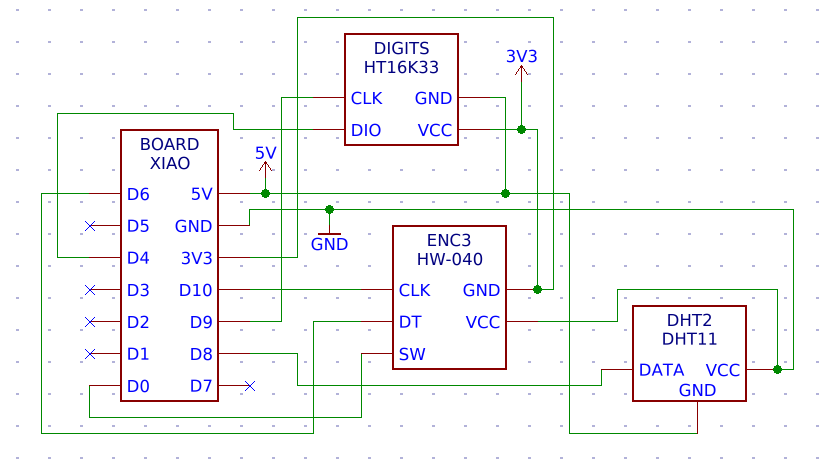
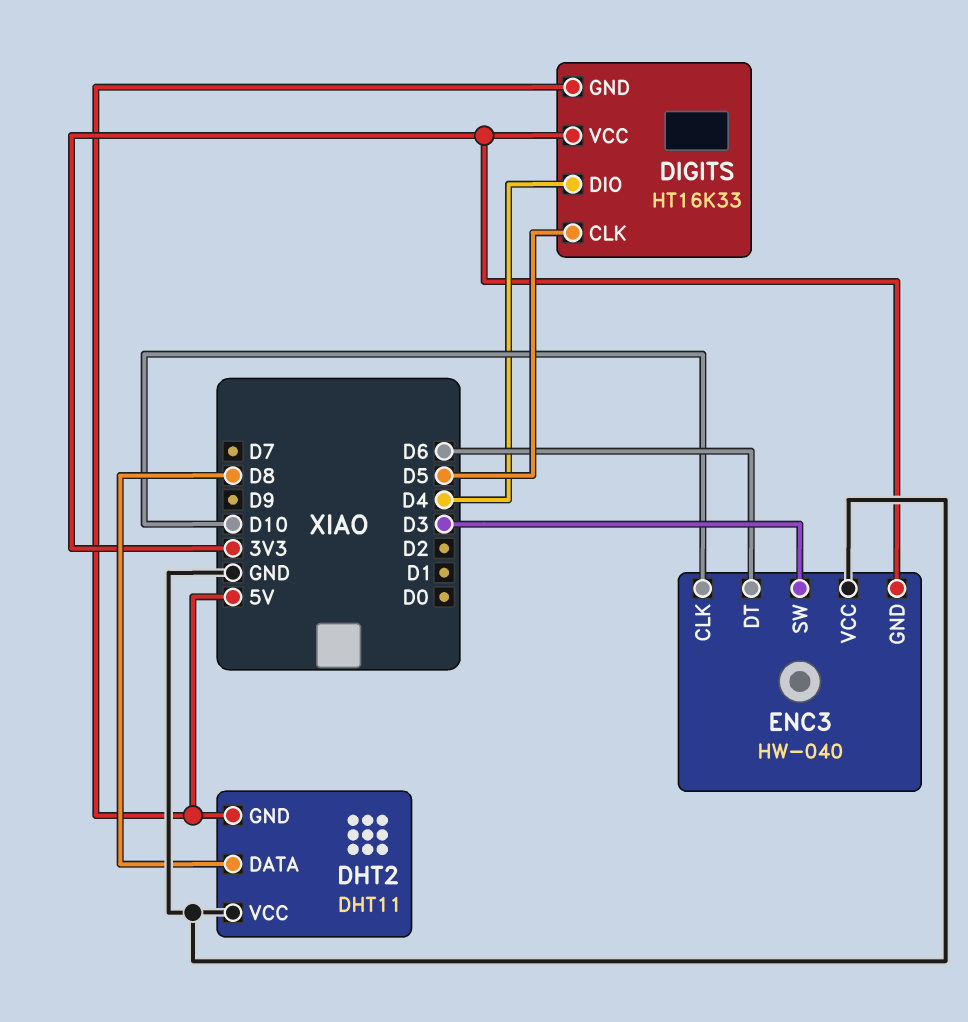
DIGITS pin CLK: D9 -> D5
ENC3 pin SW: D0 -> D3

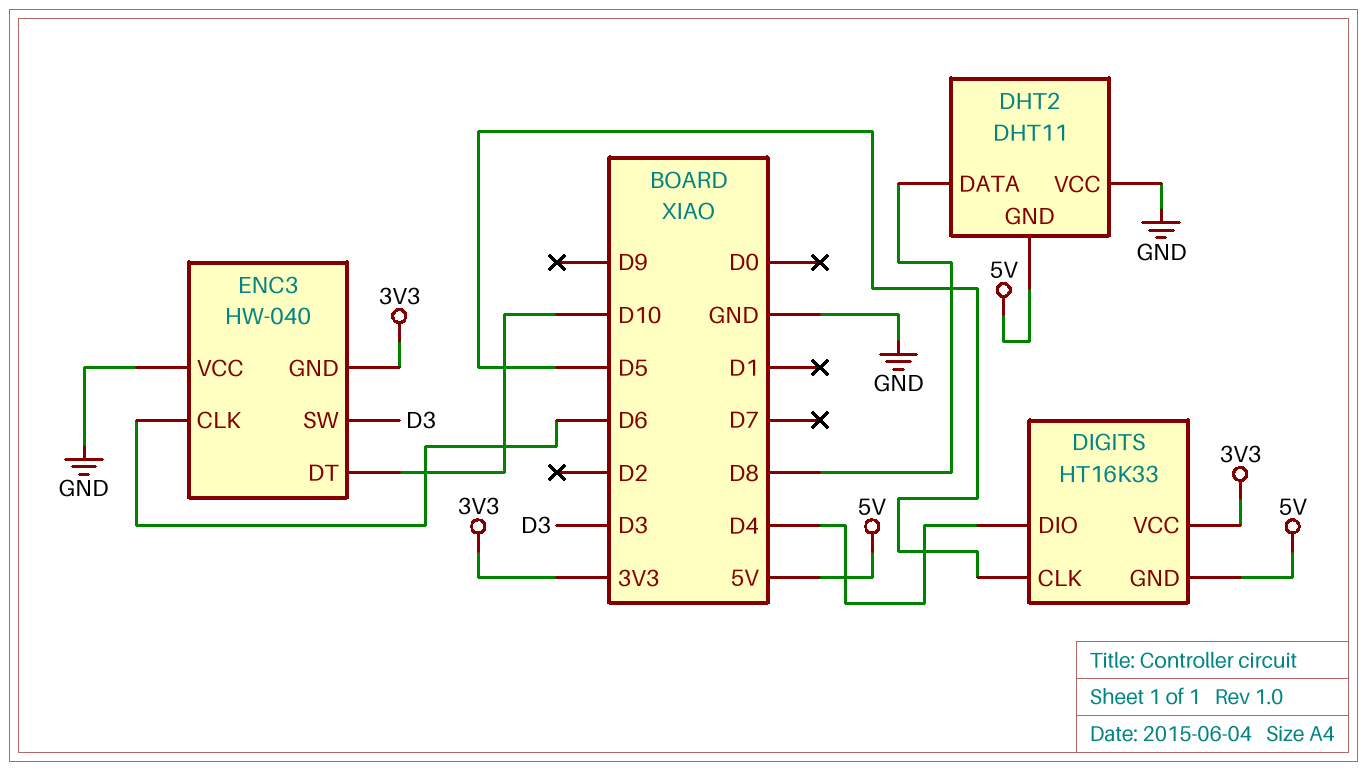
ENC3 pin CLK: D10 -> D6
ENC3 pin DT: D6 -> D10

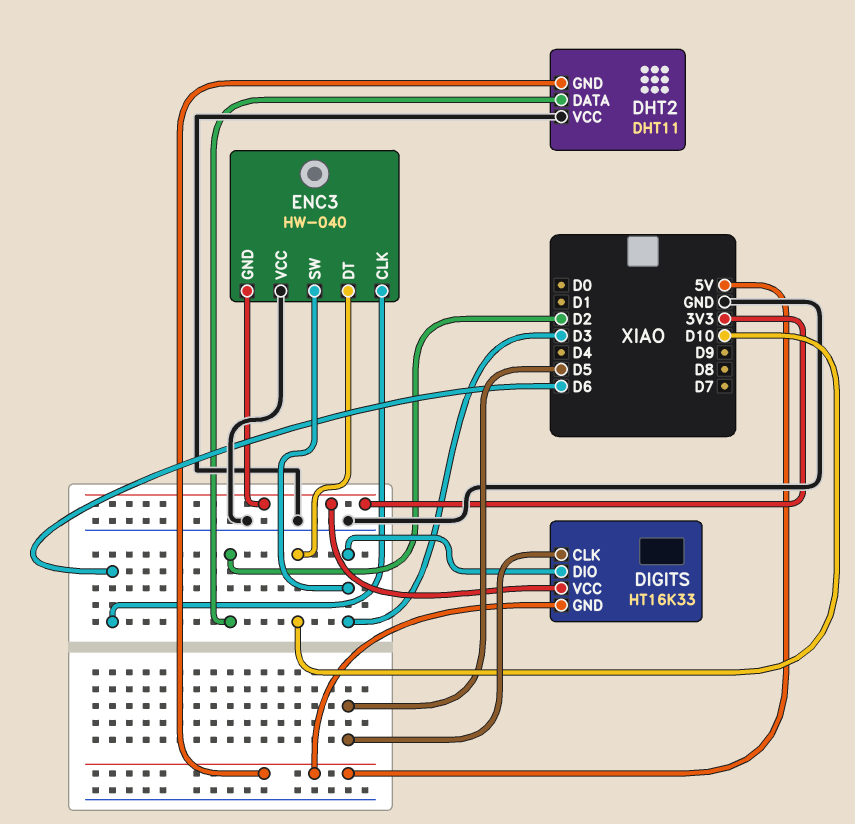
DHT2 pin DATA: D8 -> D2
DIGITS pin DIO: D4 -> D3

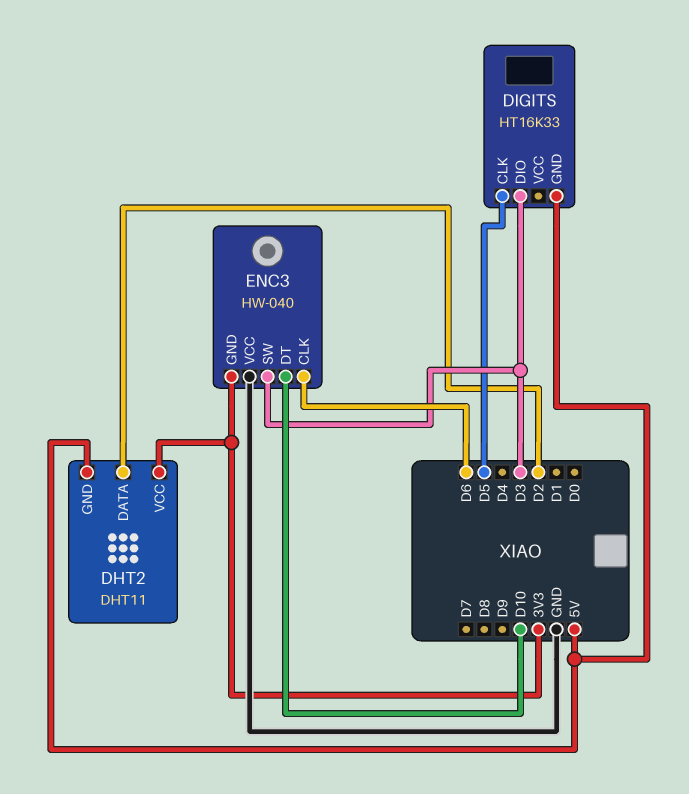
DHT2 pin VCC: GND -> 3V3
DIGITS pin VCC: 3V3 -> none

